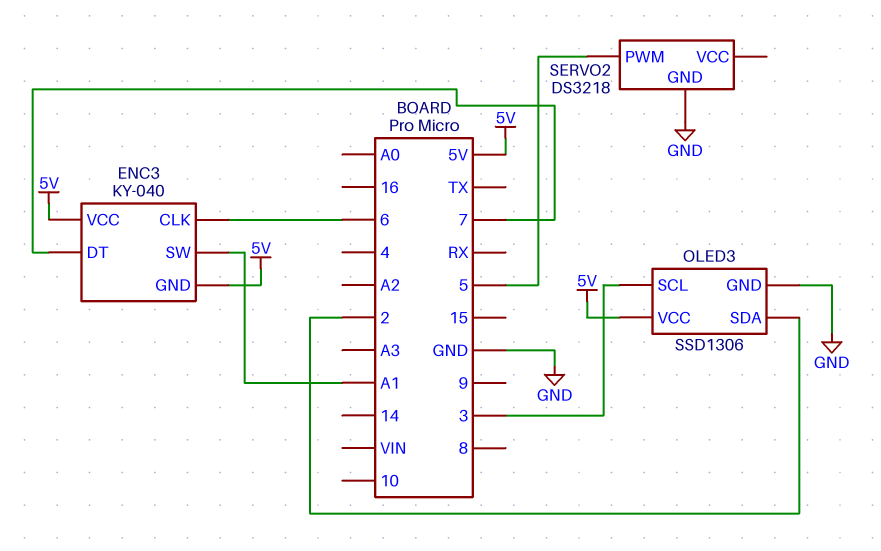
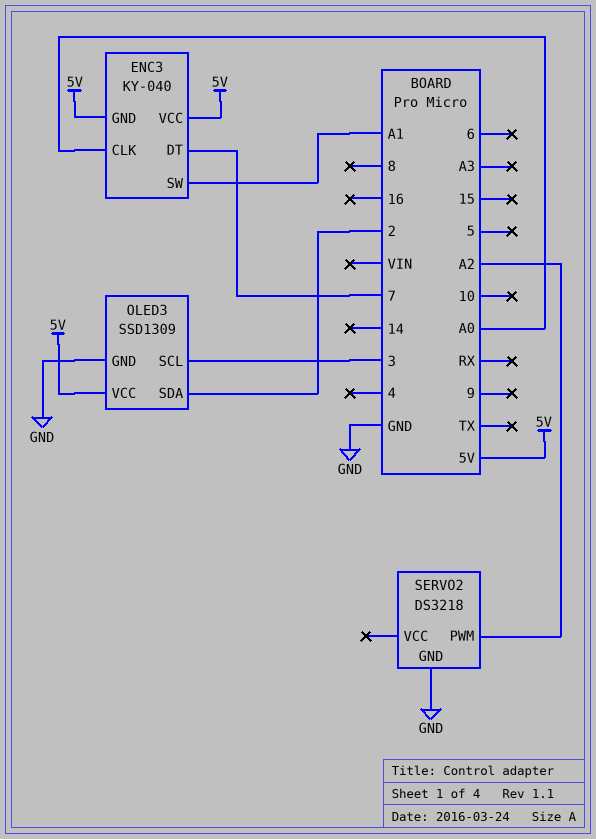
ENC3 pin CLK: 6 -> A0
OLED3: SSD1306 -> SSD1309
SERVO2 pin PWM: 5 -> A2

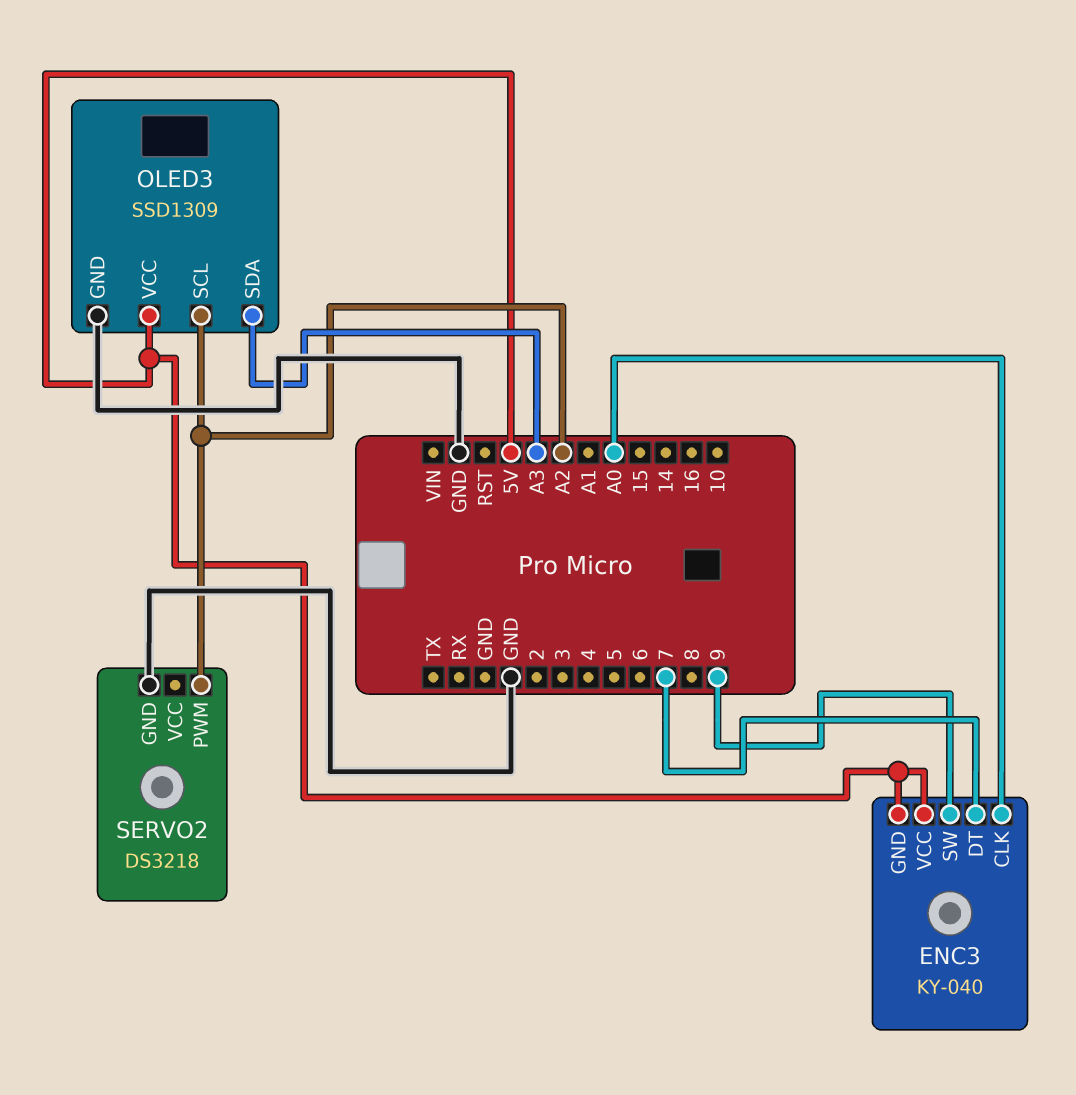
ENC3 pin SW: A1 -> 9
OLED3 pin SCL: 3 -> A2
OLED3 pin SDA: 2 -> A3

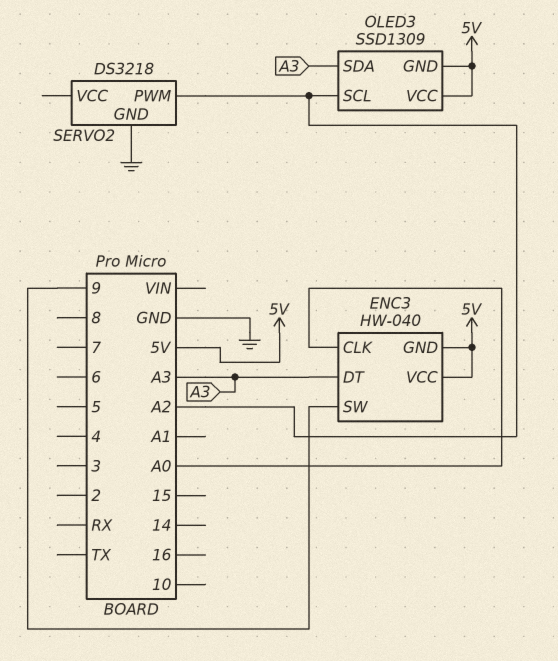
ENC3: KY-040 -> HW-040
ENC3 pin DT: 7 -> A3
OLED3 pin GND: GND -> 5V

